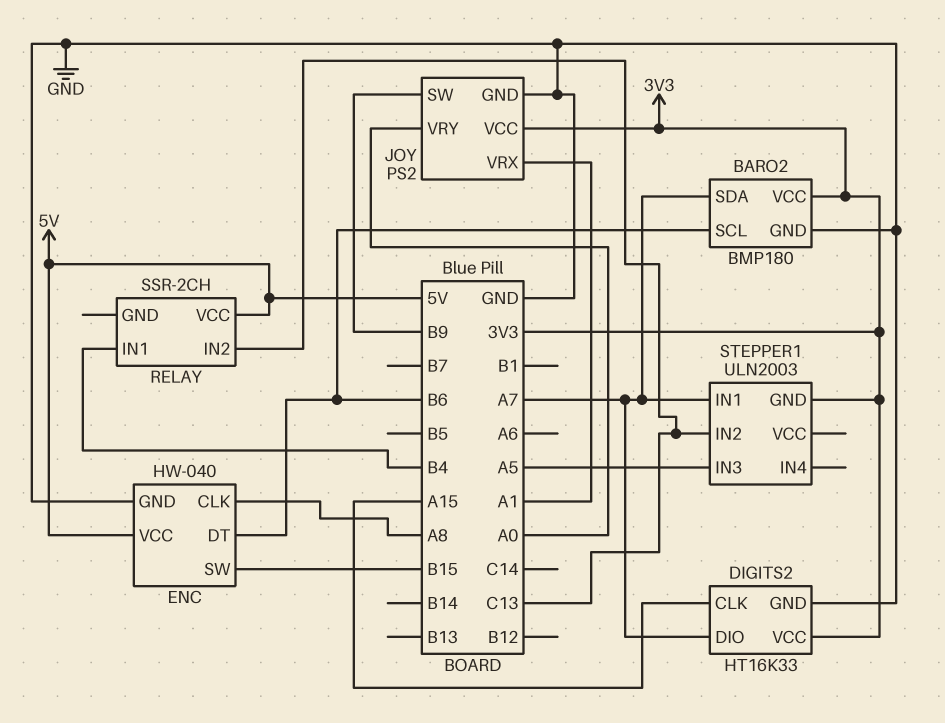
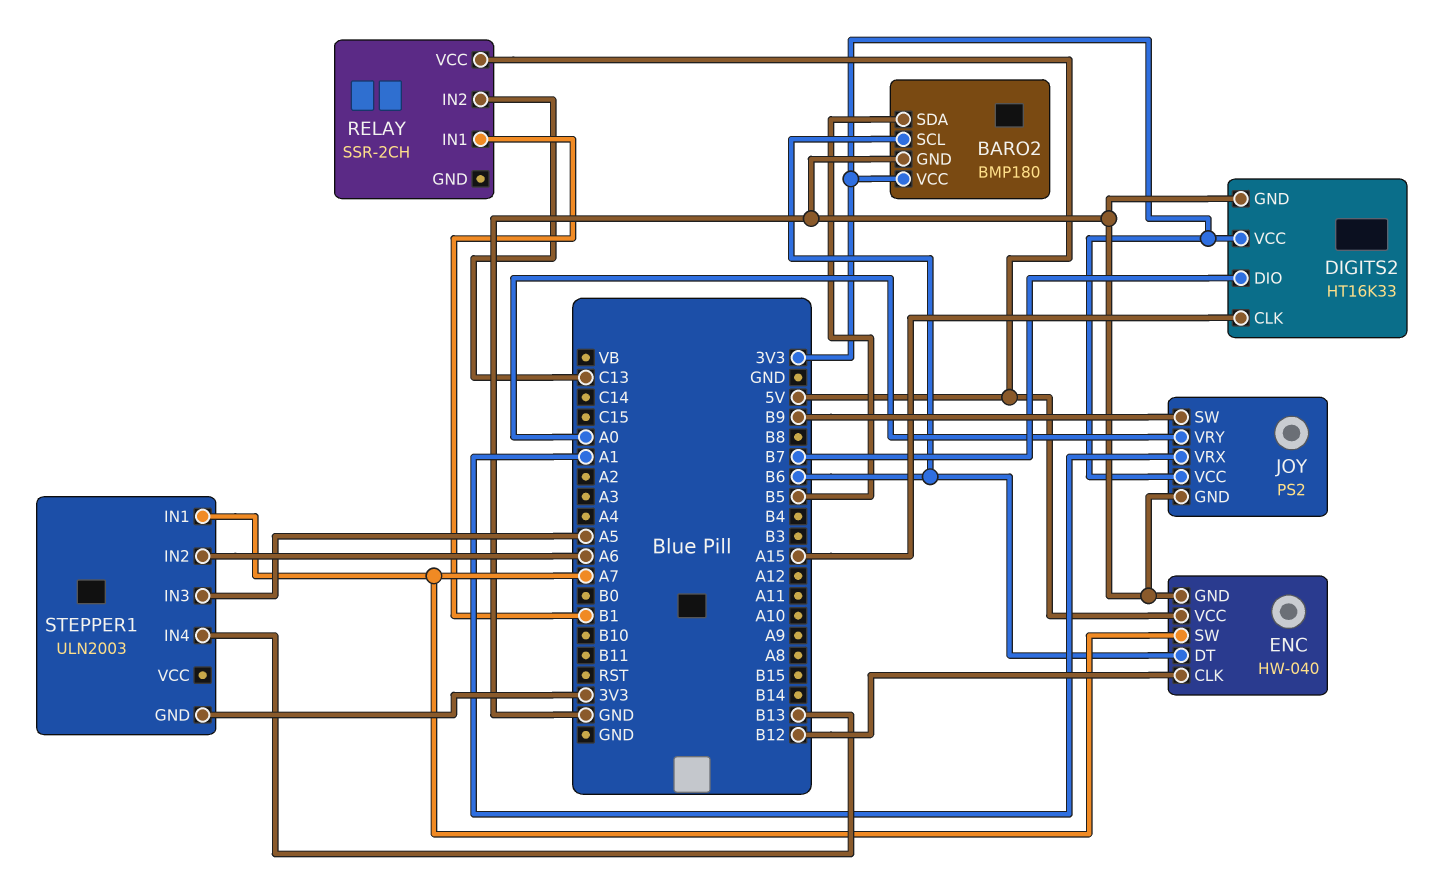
BARO2 pin SDA: A7 -> B5
DIGITS2 pin DIO: A7 -> B7
ENC pin CLK: A8 -> B12
ENC pin SW: B15 -> A7
RELAY pin IN1: B4 -> B1
STEPPER1 pin IN2: C13 -> A6
STEPPER1 pin IN4: none -> B13

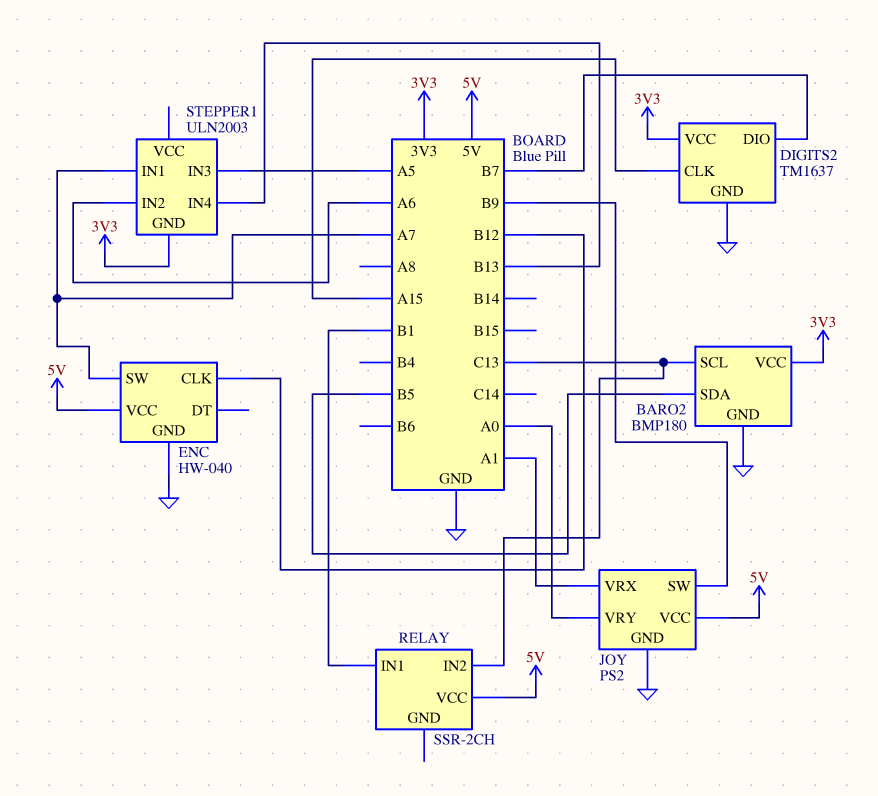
BARO2 pin SCL: B6 -> C13
DIGITS2: HT16K33 -> TM1637
ENC pin DT: B6 -> none
JOY pin VCC: 3V3 -> 5V

